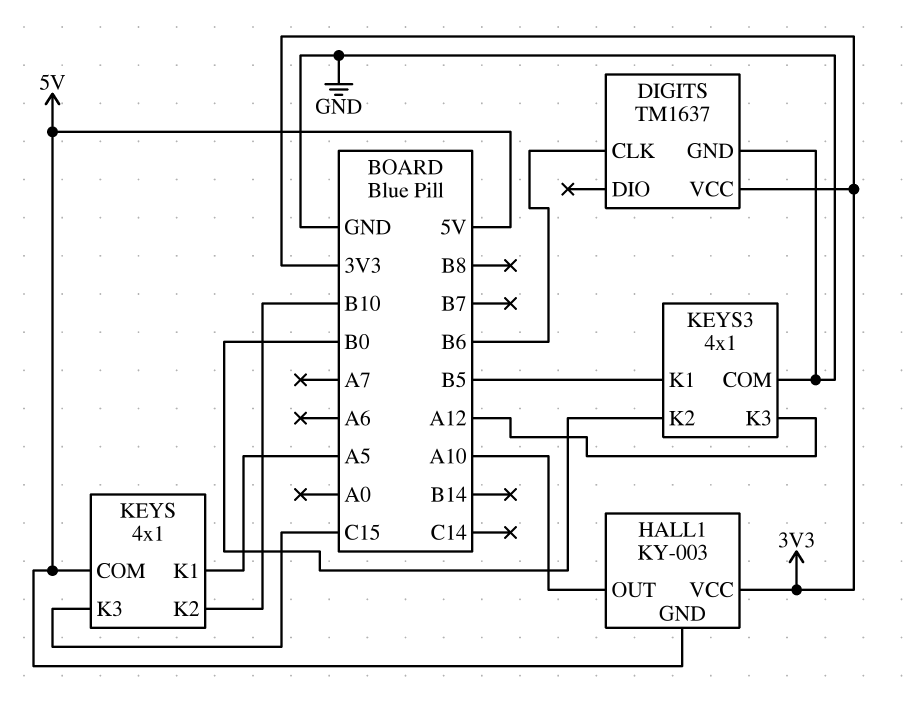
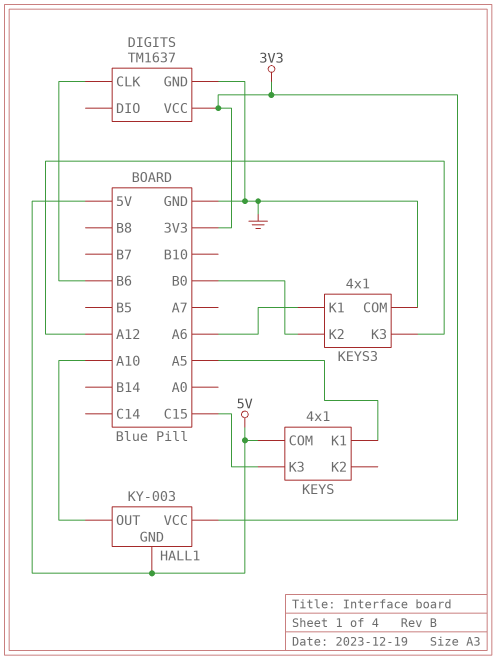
KEYS pin K2: B10 -> none
KEYS3 pin K1: B5 -> A6

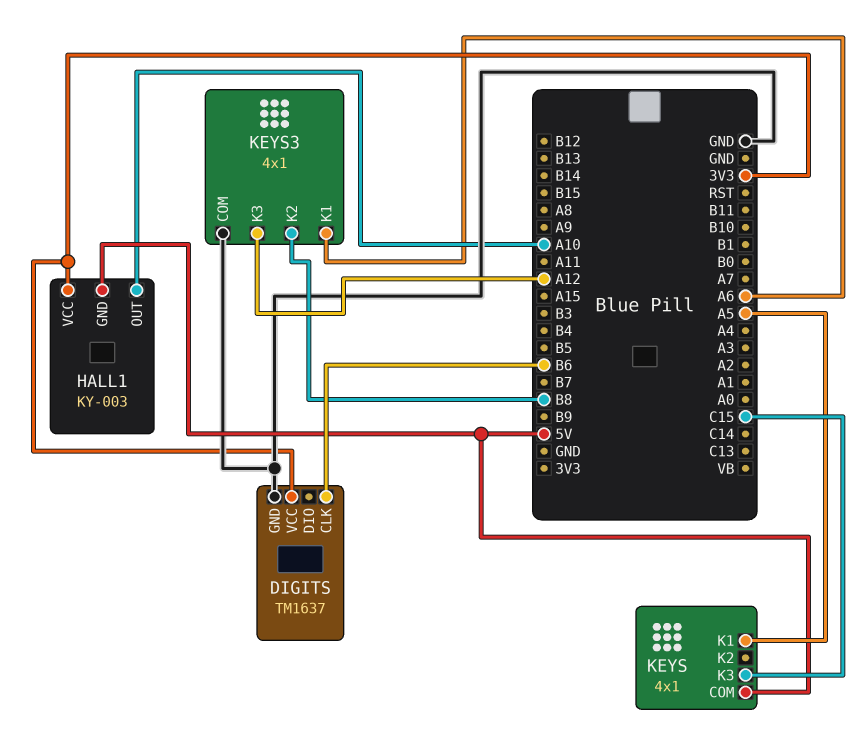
KEYS3 pin K2: B0 -> B8

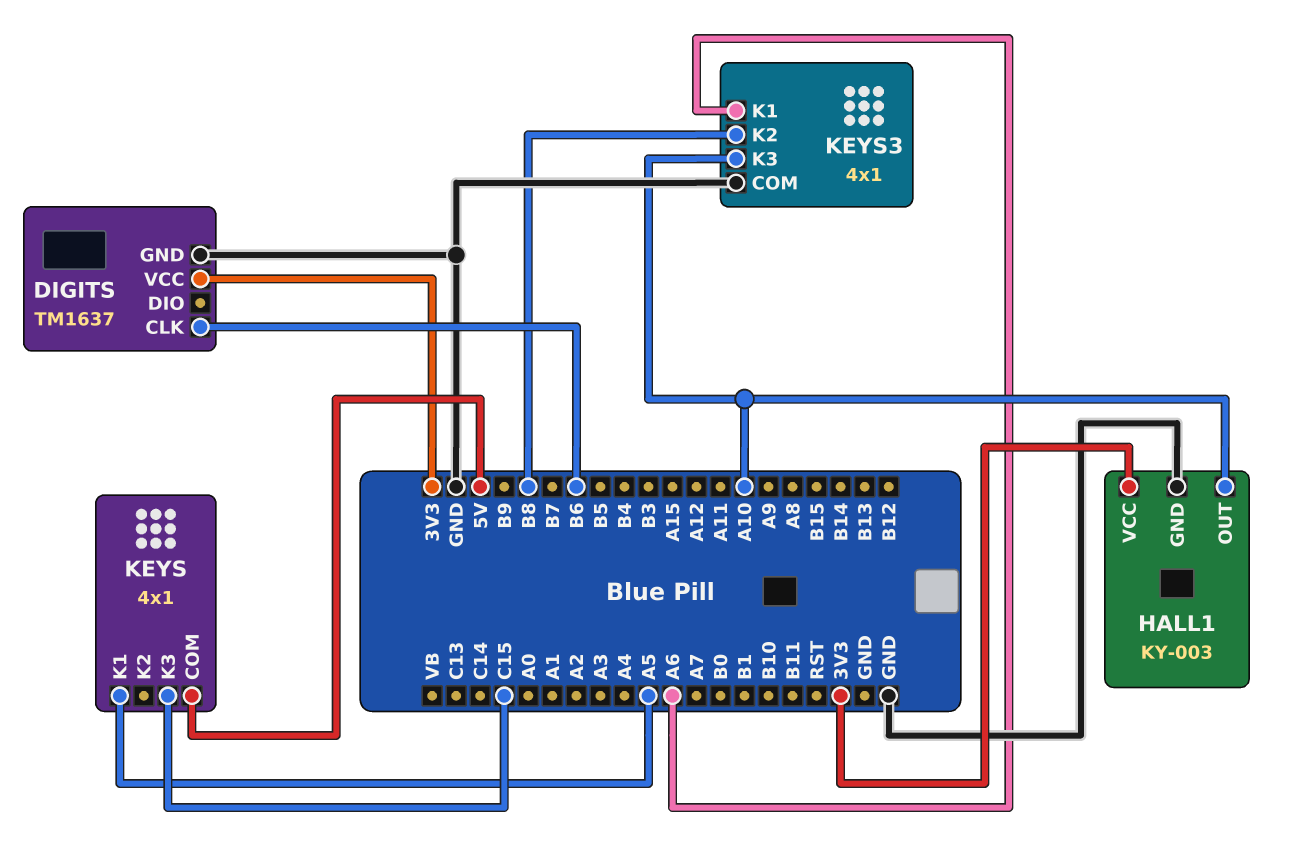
HALL1 pin GND: 5V -> GND
KEYS3 pin K3: A12 -> A10

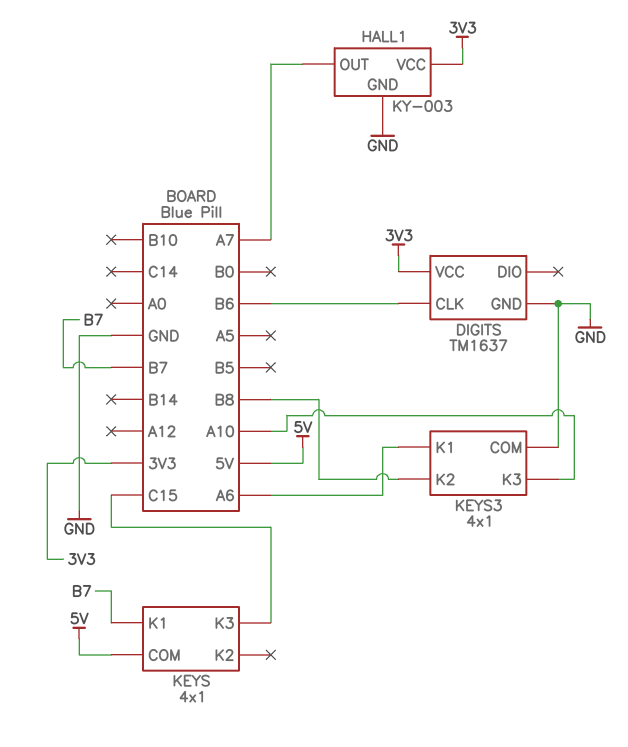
HALL1 pin OUT: A10 -> A7
KEYS pin K1: A5 -> B7

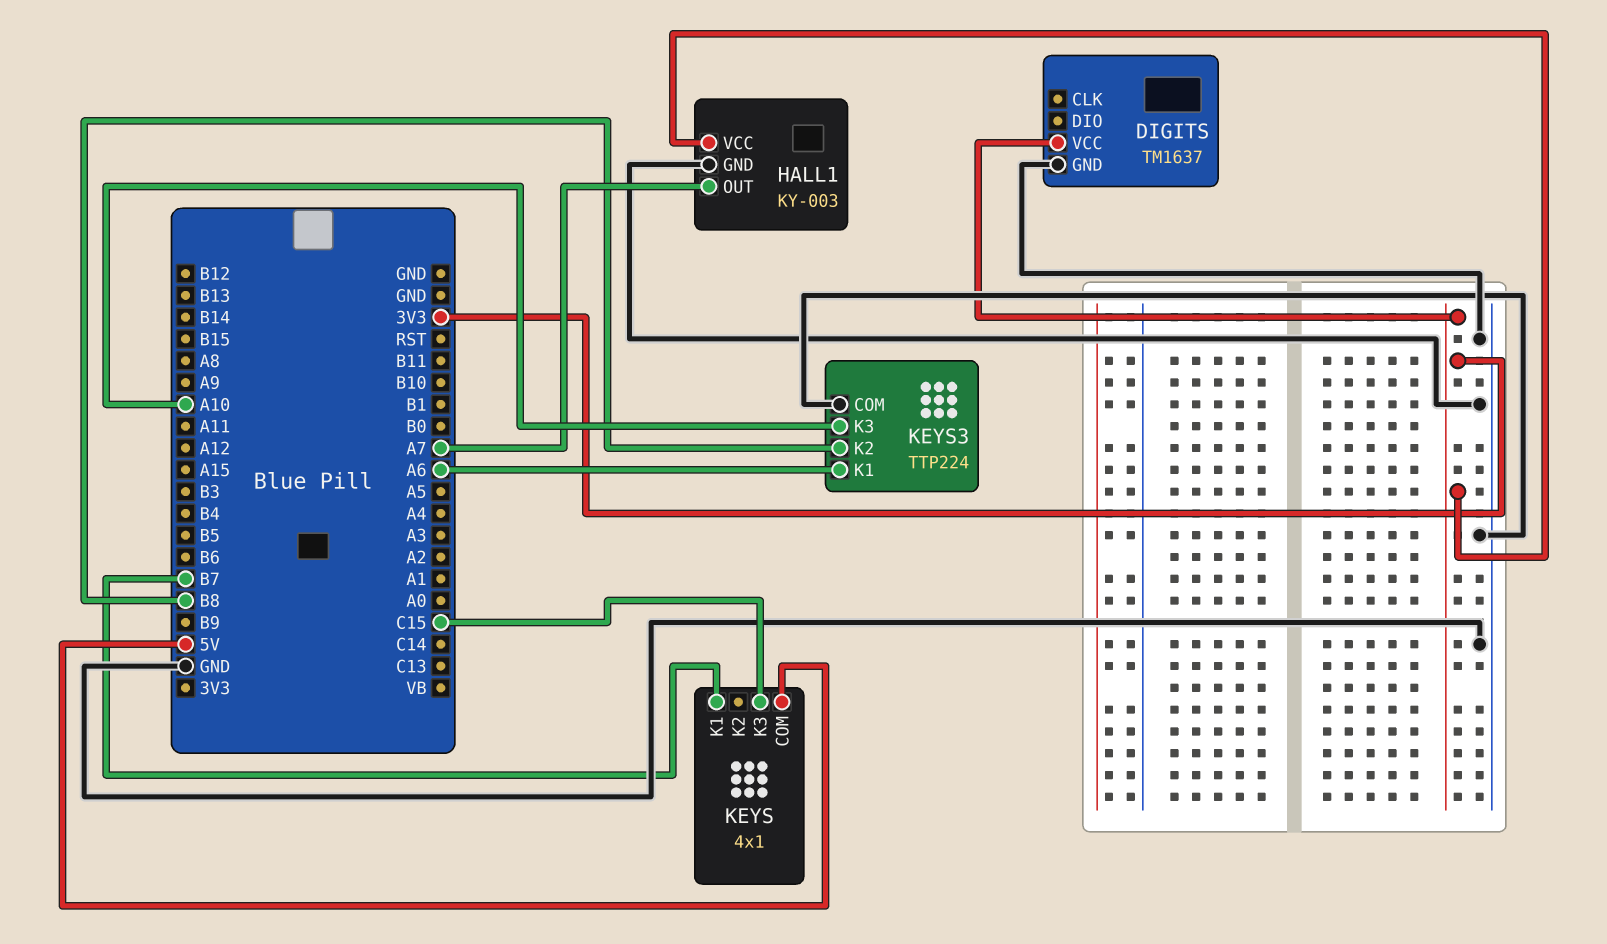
DIGITS pin CLK: B6 -> none
KEYS3: 4x1 -> TTP224

